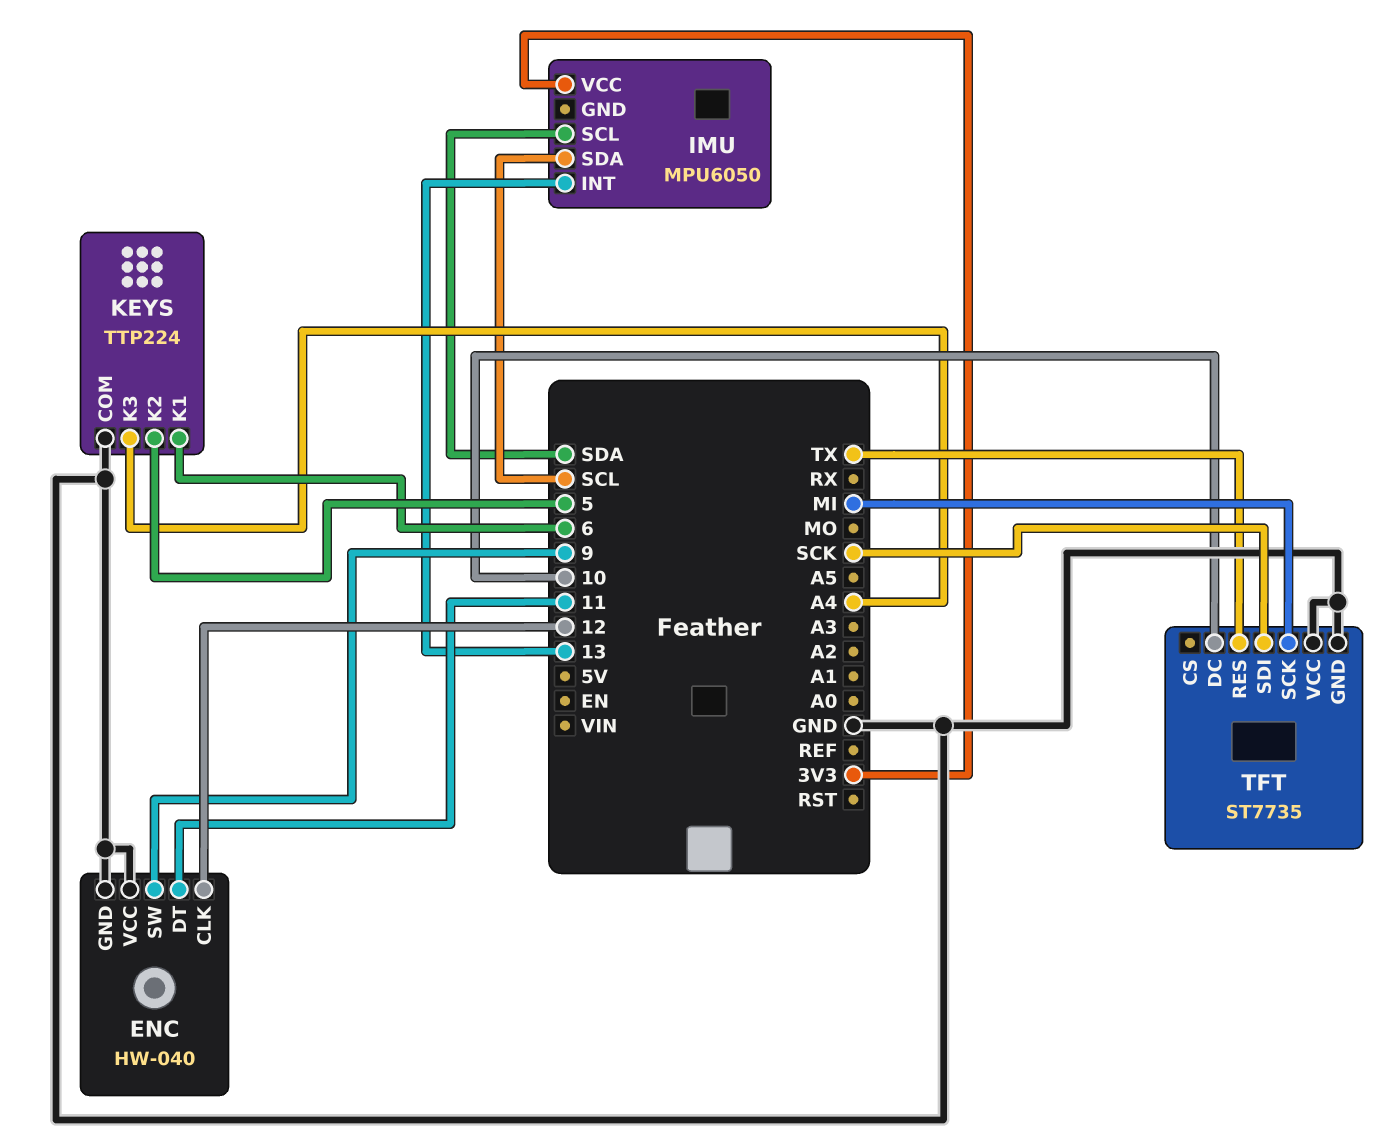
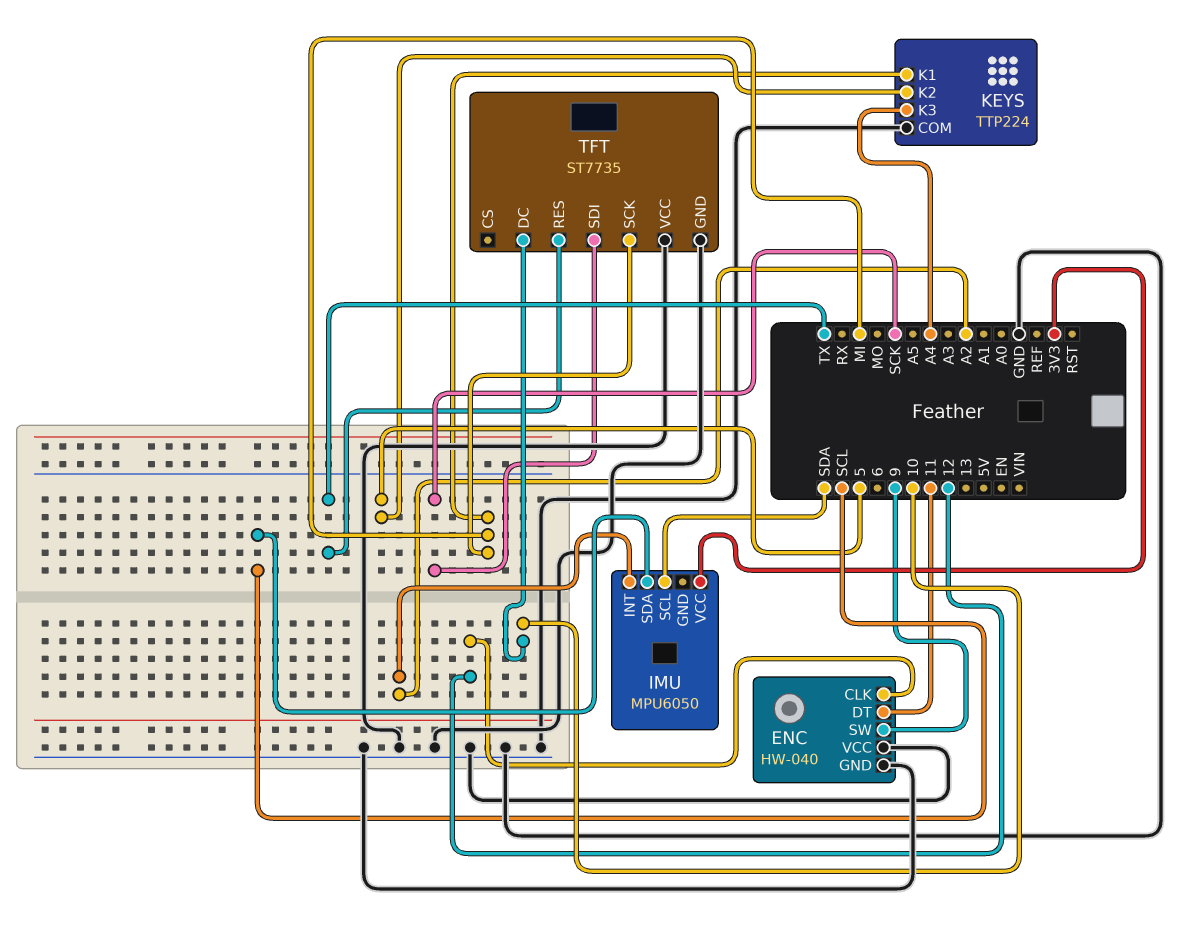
IMU pin INT: 13 -> A2
KEYS pin K1: 6 -> MI

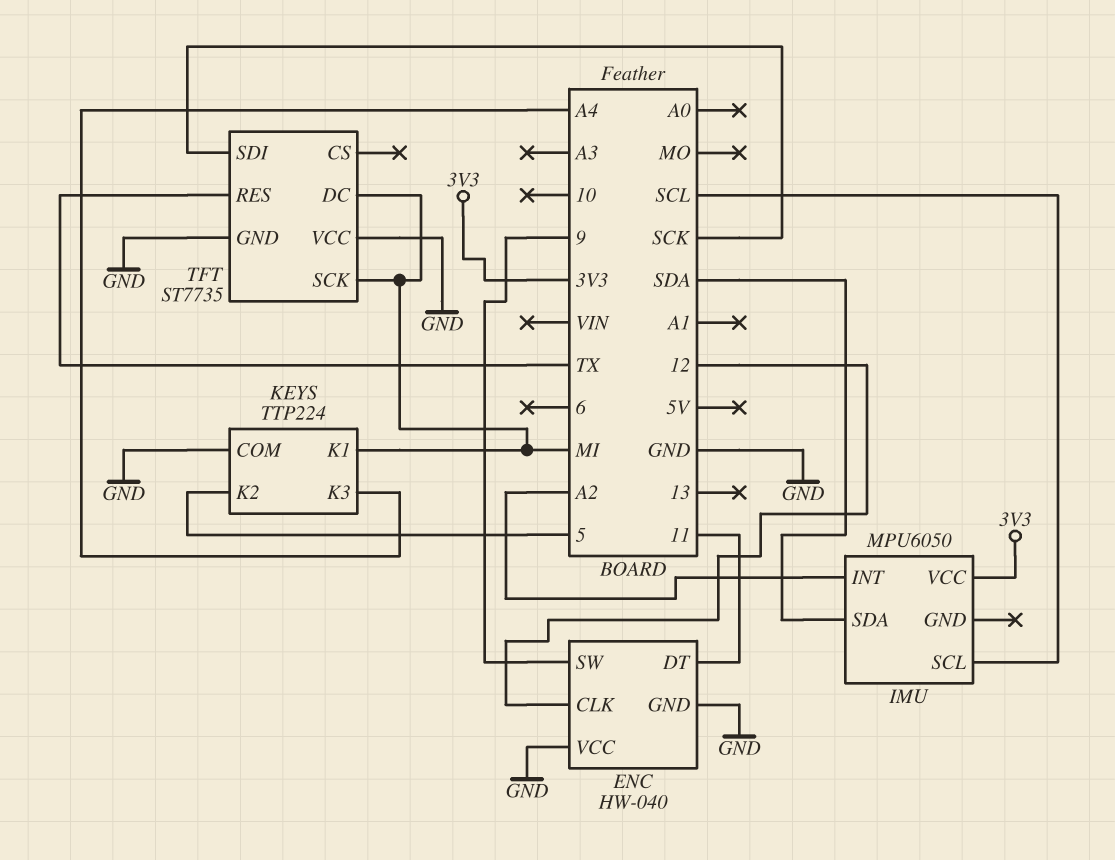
IMU pin SCL: SDA -> SCL
IMU pin SDA: SCL -> SDA
TFT pin DC: 10 -> MI

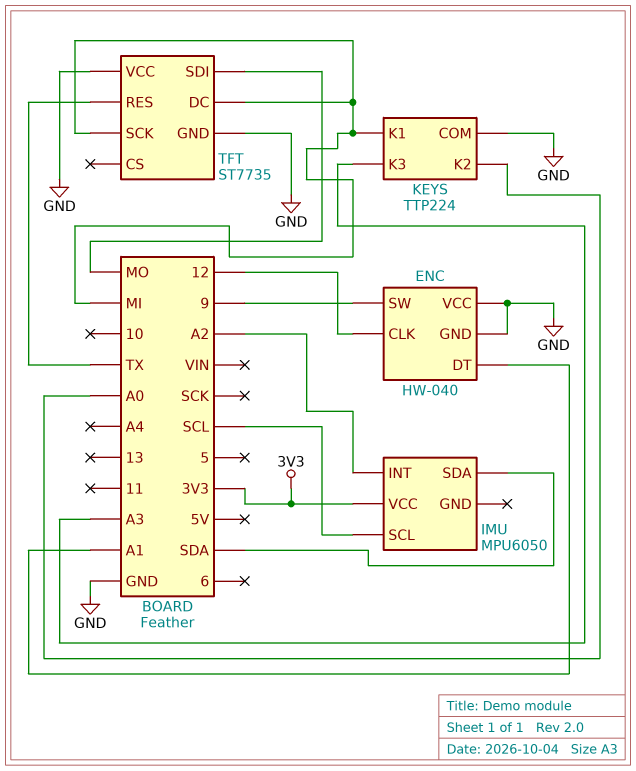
ENC pin DT: 11 -> A1
KEYS pin K2: 5 -> A0
KEYS pin K3: A4 -> A3
TFT pin SDI: SCK -> MO

